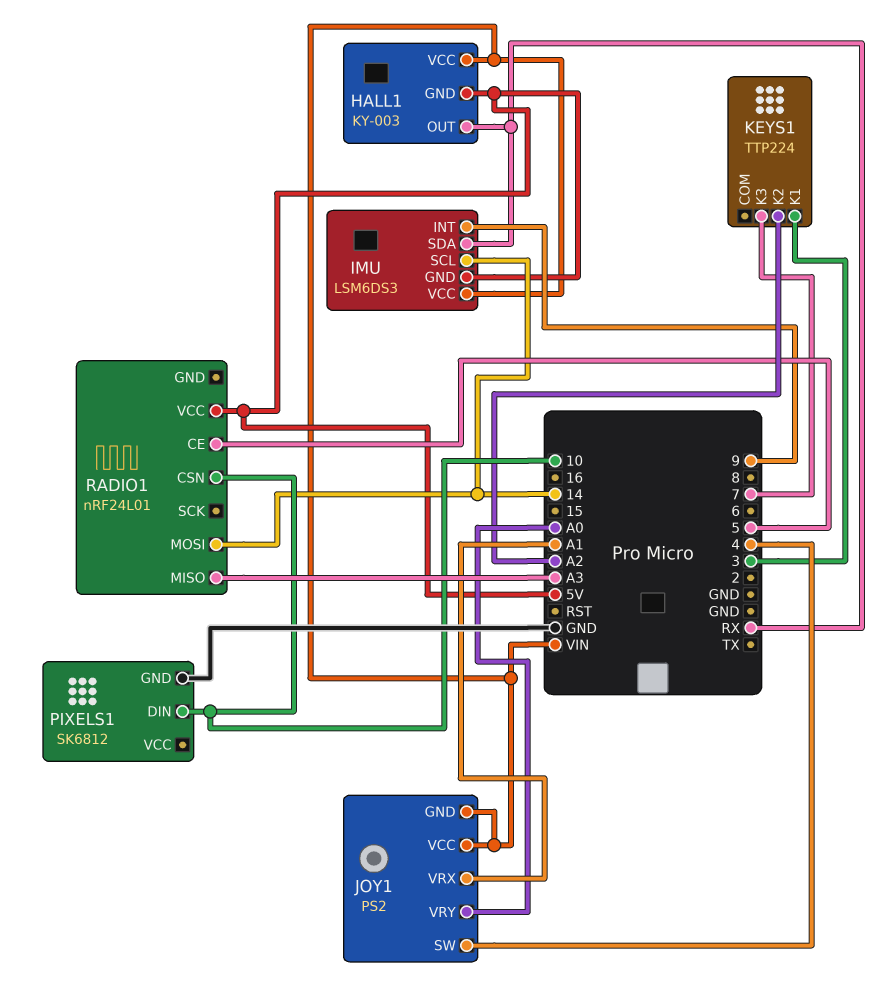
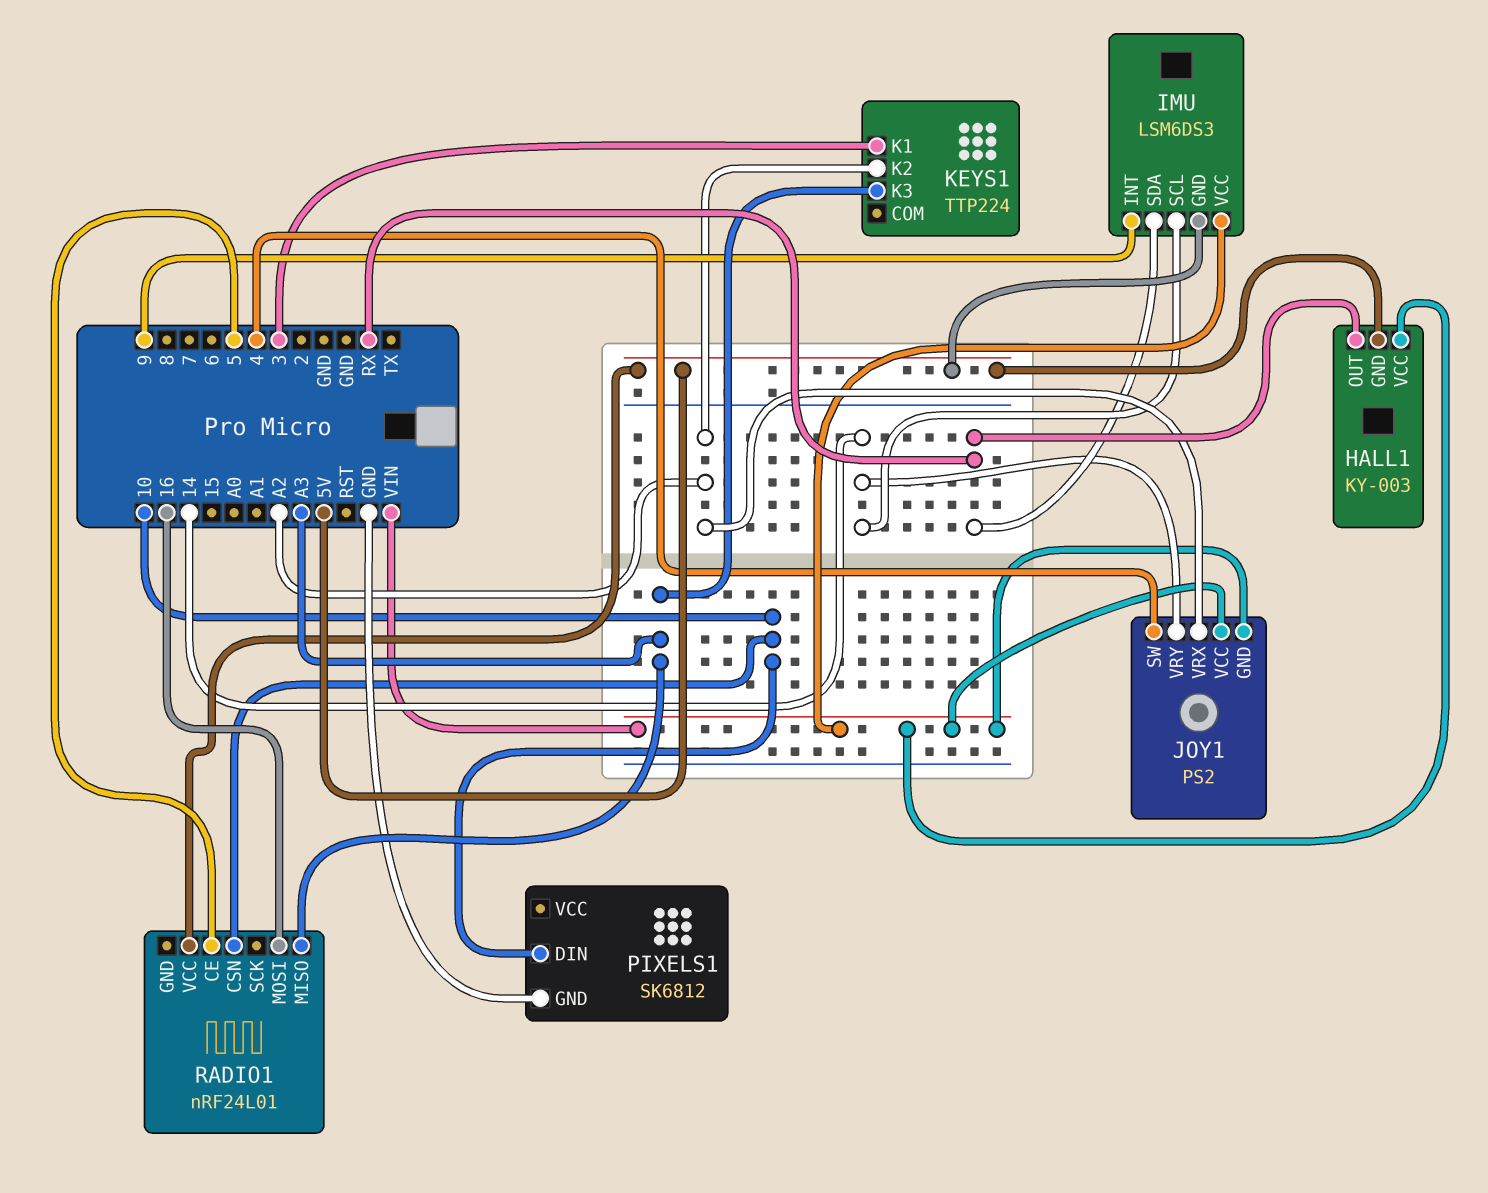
JOY1 pin VRX: A1 -> A2
JOY1 pin VRY: A0 -> 14
KEYS1 pin K3: 7 -> A3
RADIO1 pin MOSI: 14 -> 16

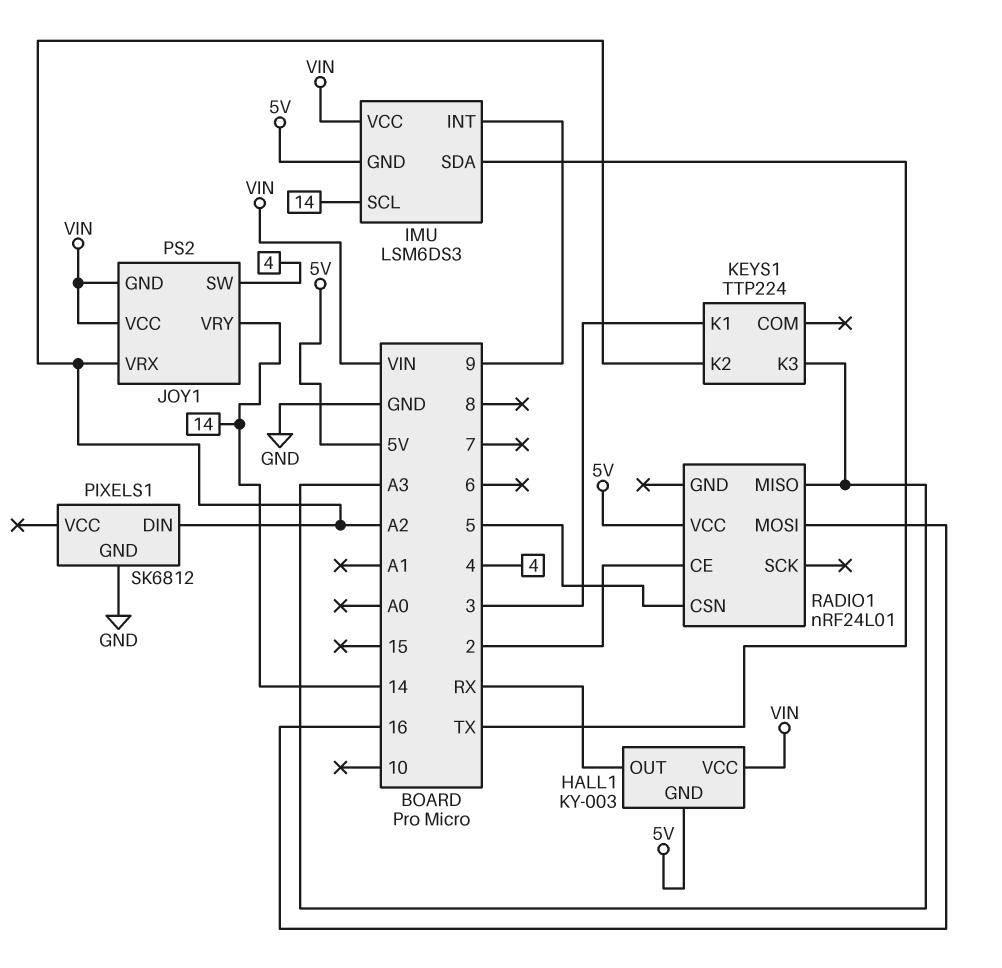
IMU pin SDA: RX -> TX
PIXELS1 pin DIN: 10 -> A2
RADIO1 pin CE: 5 -> 2
RADIO1 pin CSN: 10 -> 5

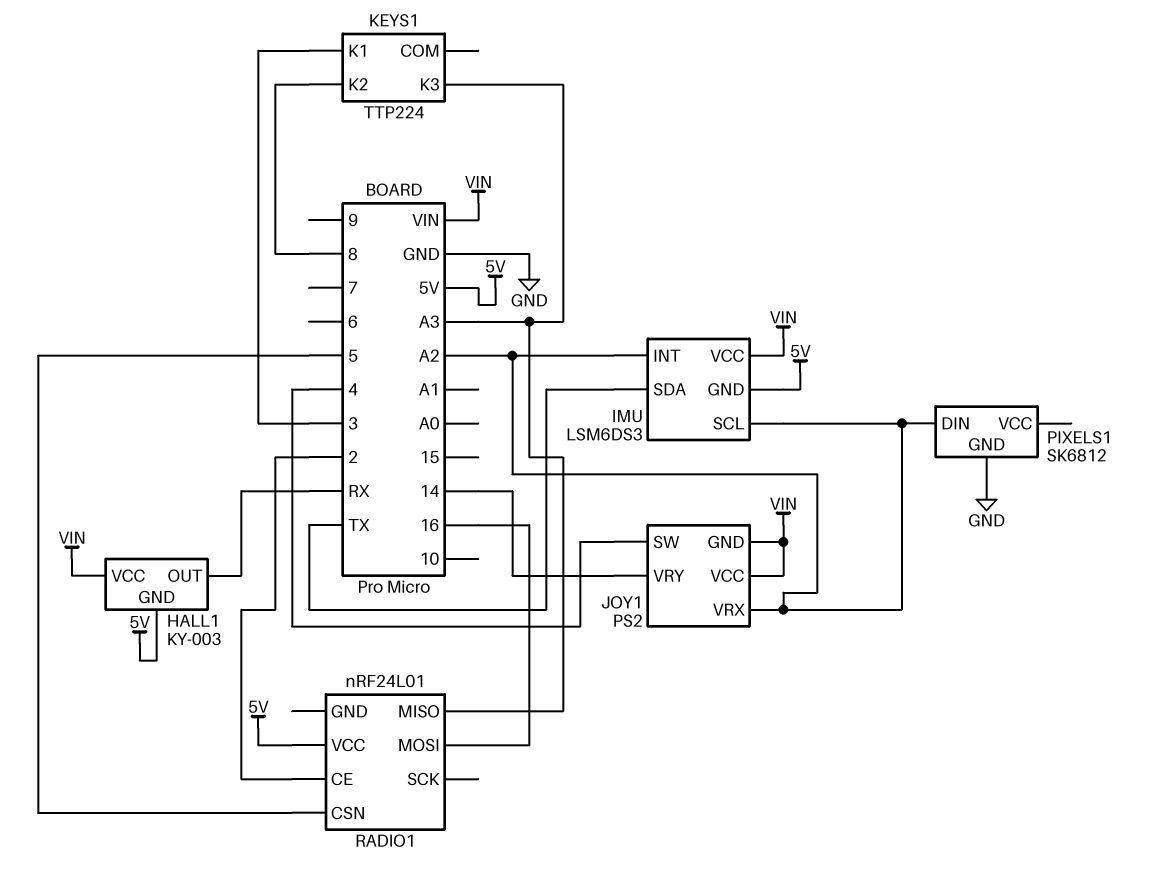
IMU pin INT: 9 -> A2
IMU pin SCL: 14 -> A2
KEYS1 pin K2: A2 -> 8

